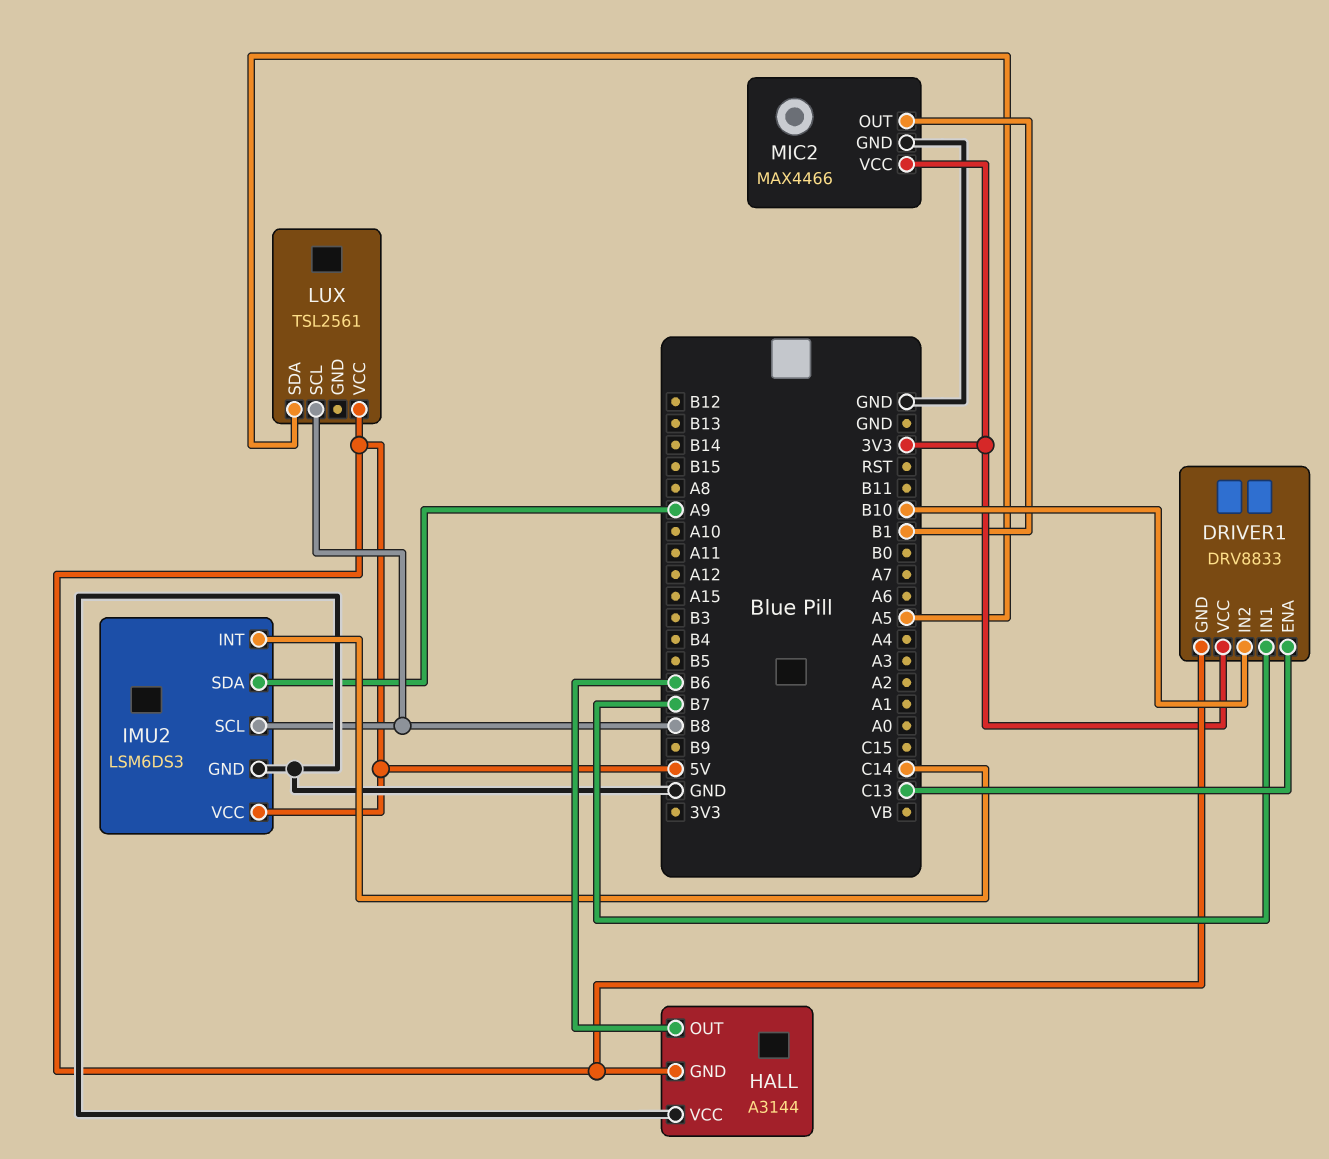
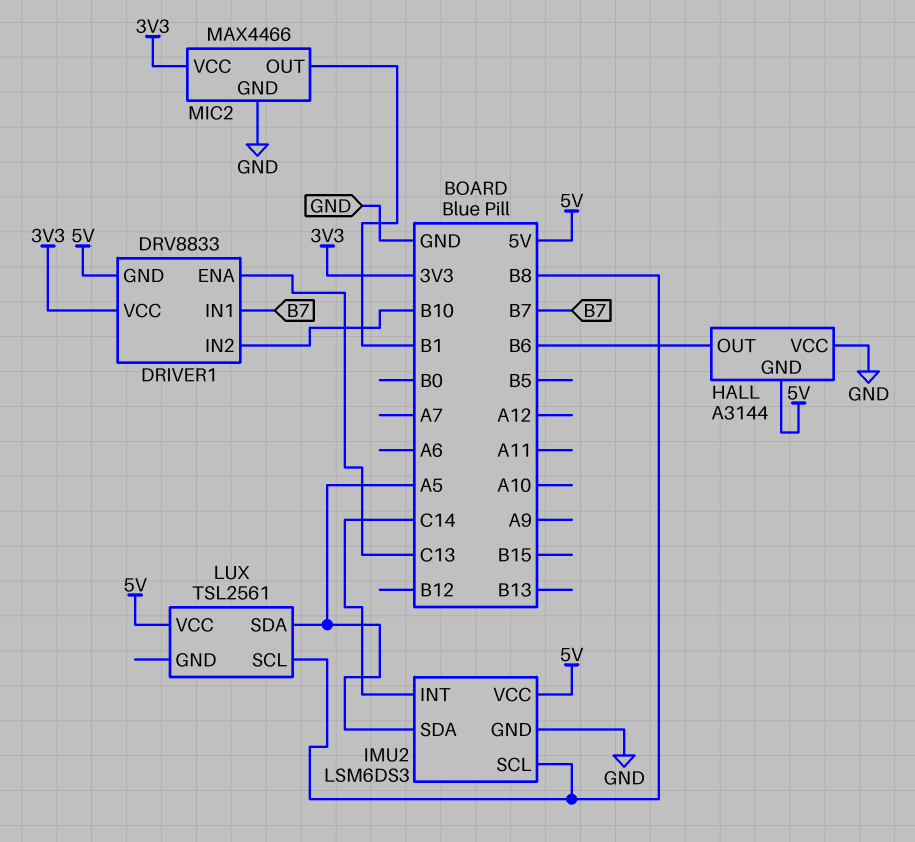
IMU2 pin SDA: A9 -> A5

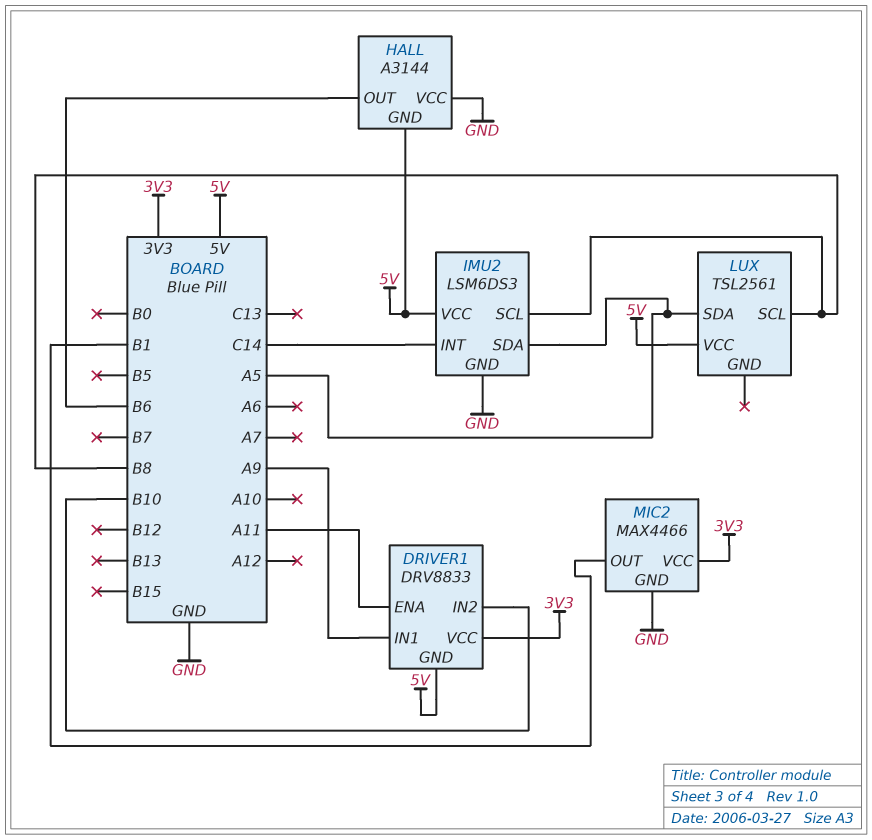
DRIVER1 pin ENA: C13 -> A11
DRIVER1 pin IN1: B7 -> A9

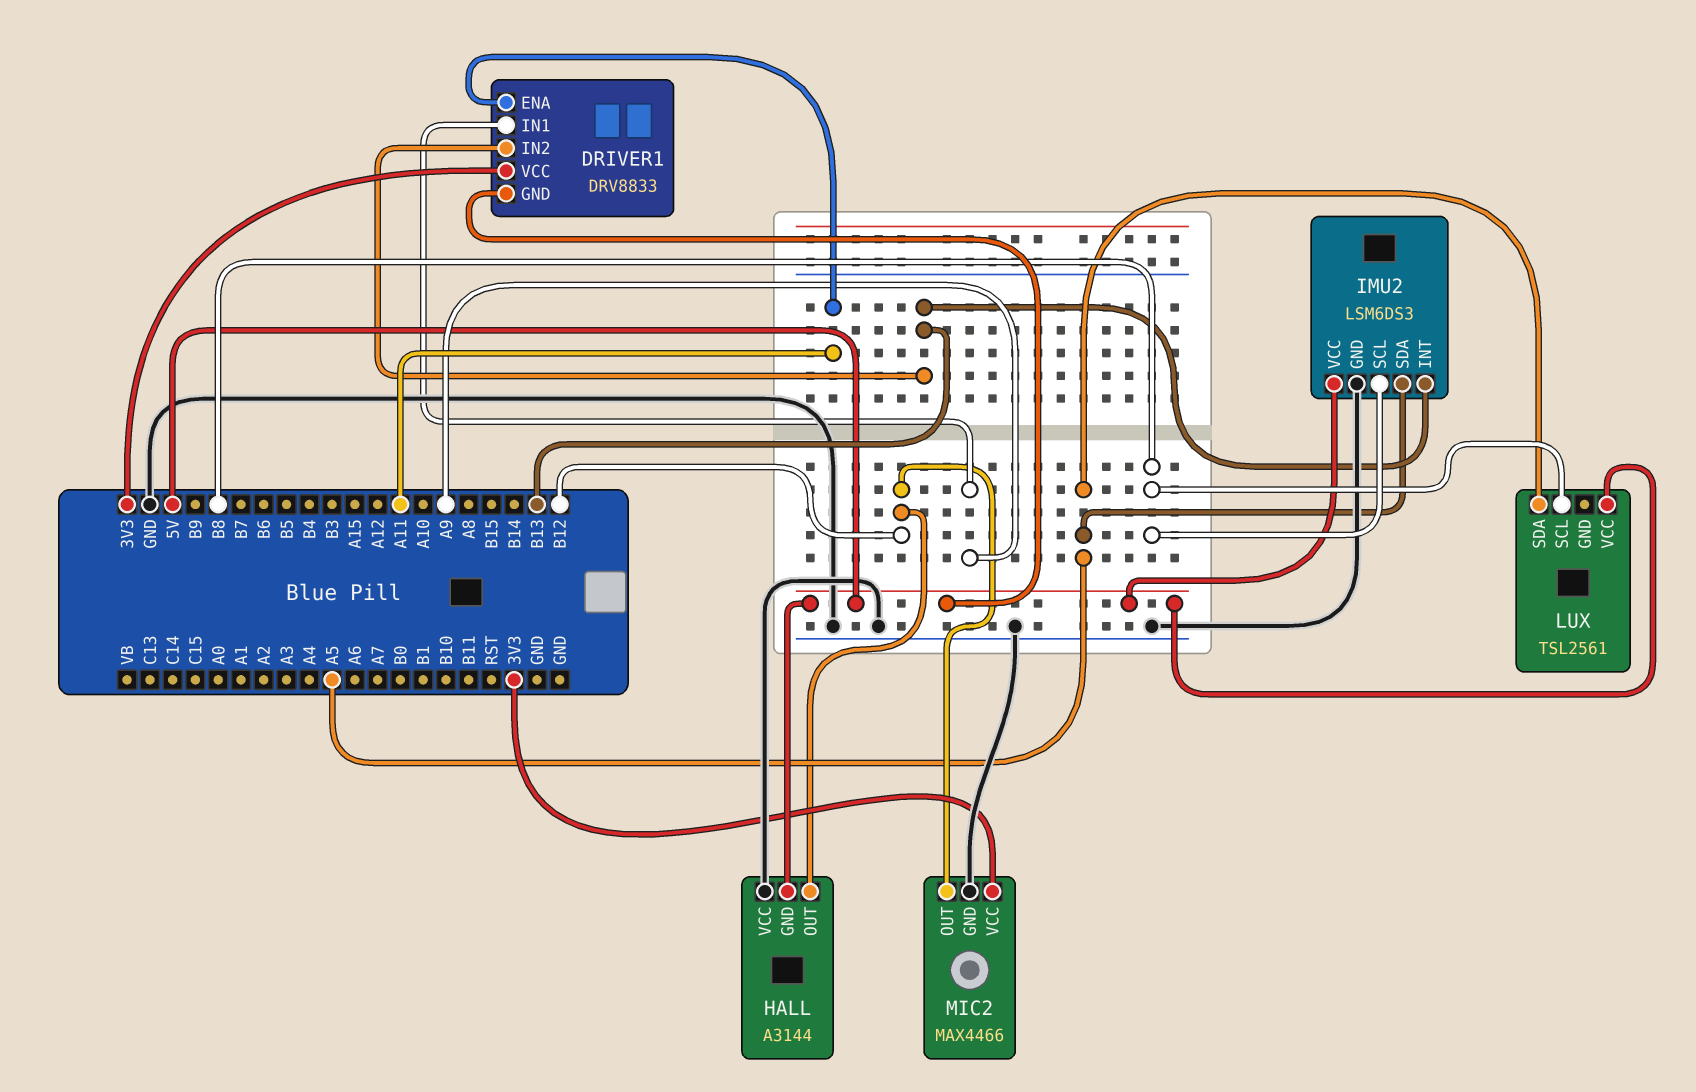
DRIVER1 pin IN2: B10 -> B13
HALL pin OUT: B6 -> B12
IMU2 pin INT: C14 -> B13
MIC2 pin OUT: B1 -> B12

